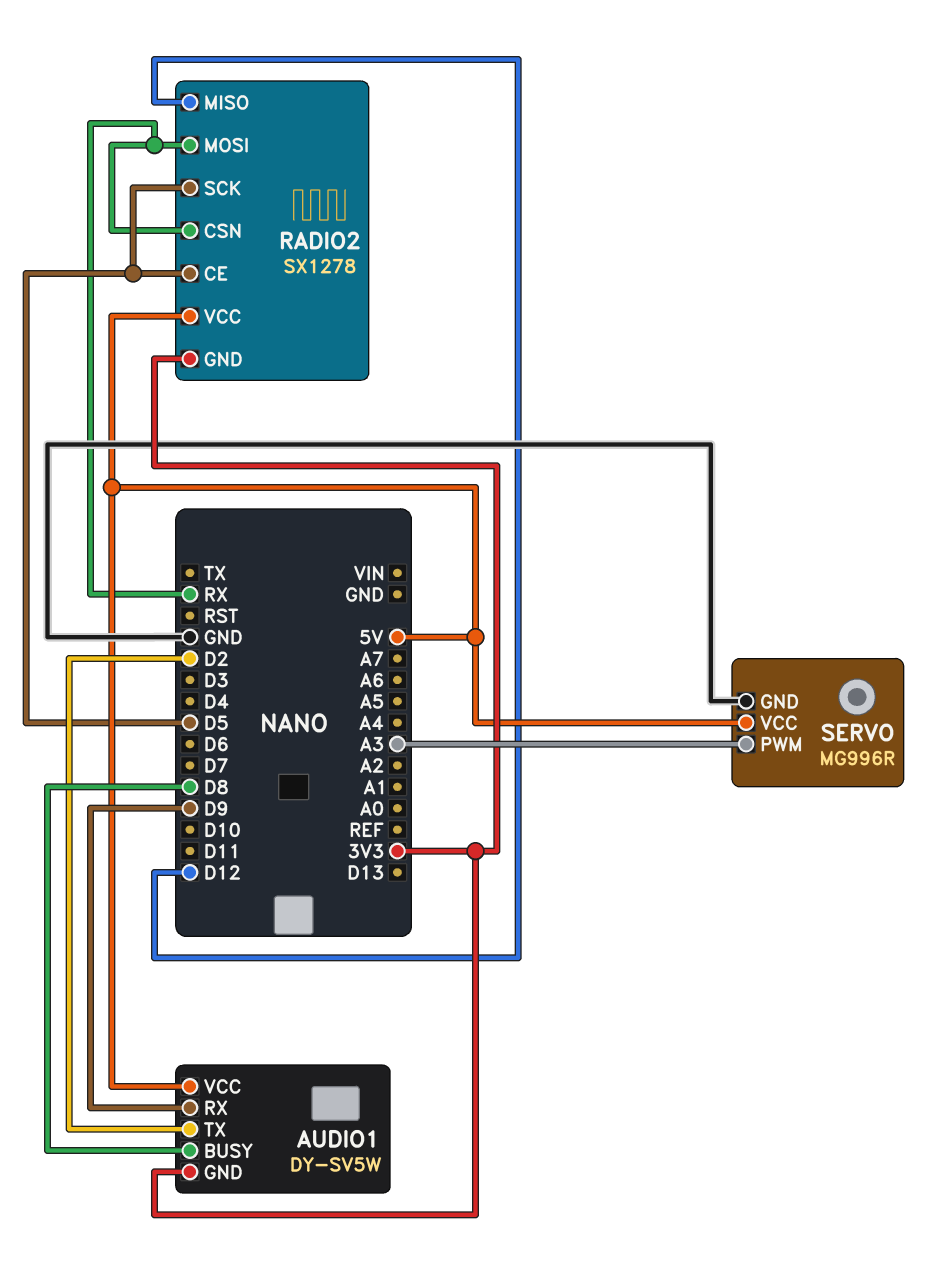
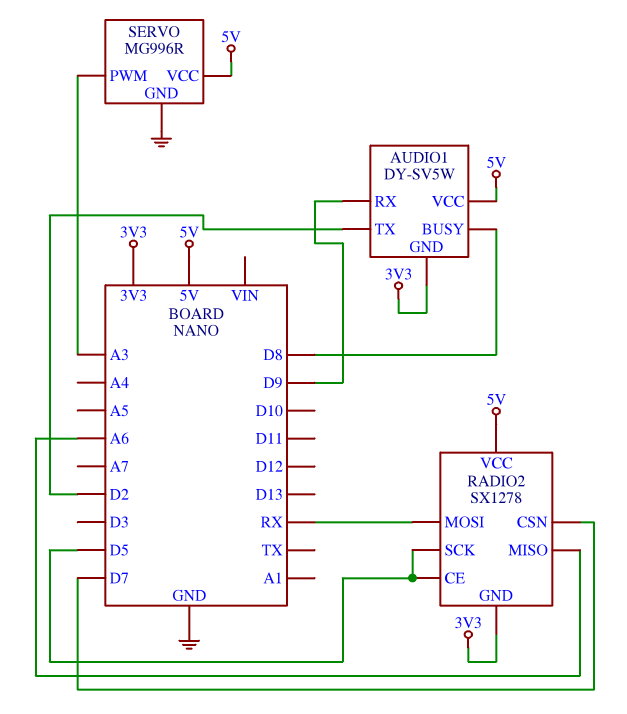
RADIO2 pin CSN: RX -> D7
RADIO2 pin MISO: D12 -> A6

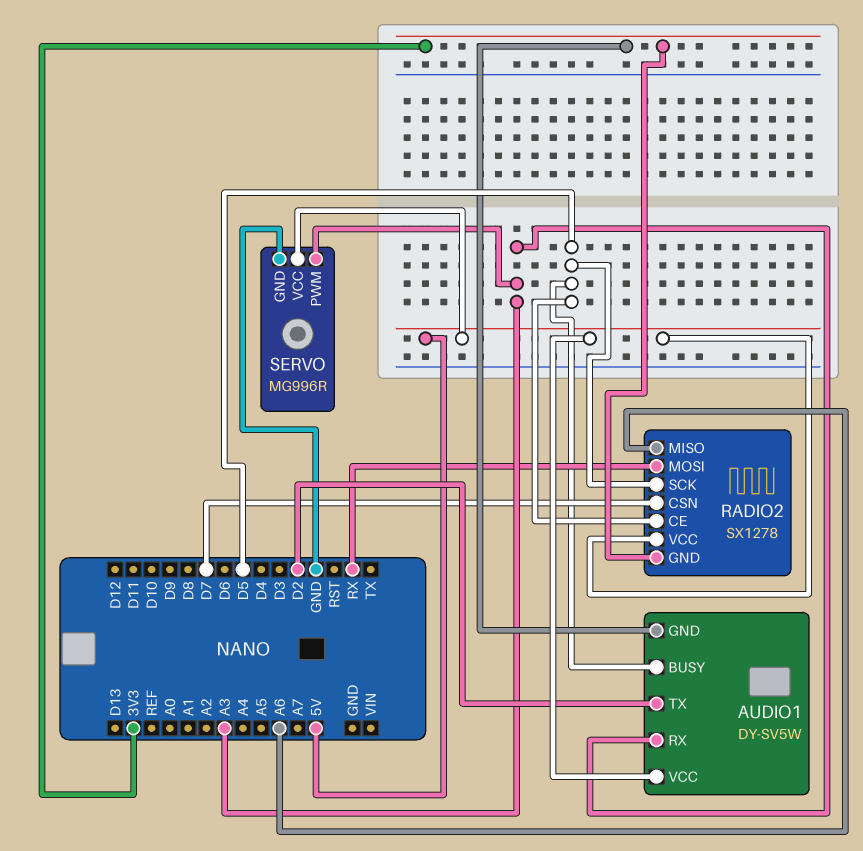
AUDIO1 pin BUSY: D8 -> D5
AUDIO1 pin RX: D9 -> A3

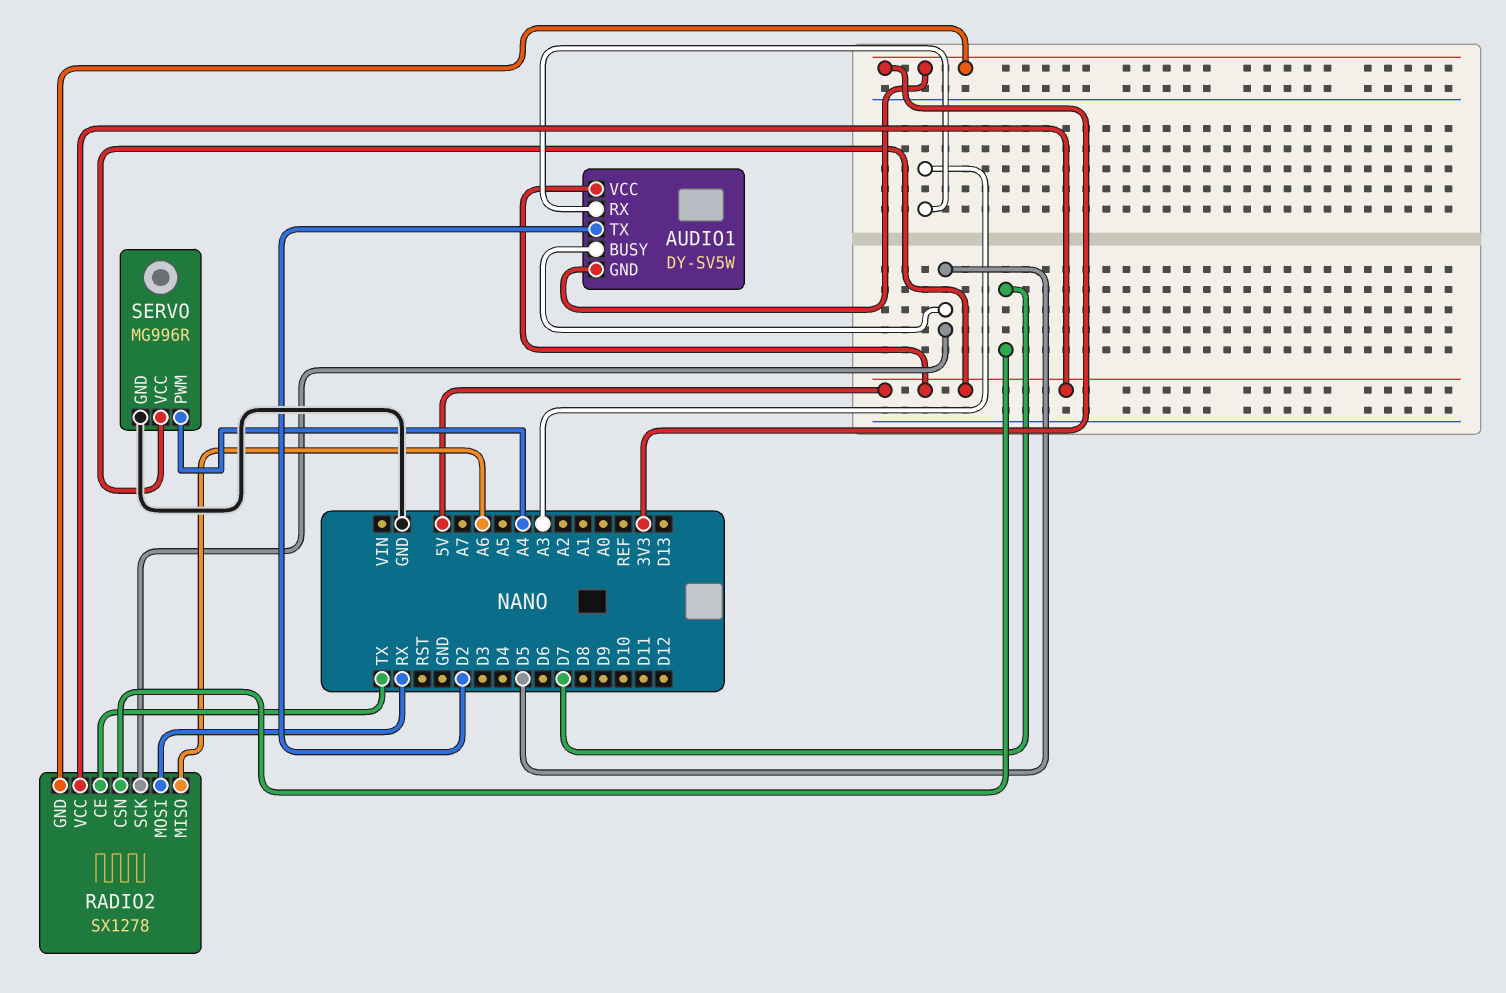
RADIO2 pin CE: D5 -> TX
SERVO pin PWM: A3 -> A4

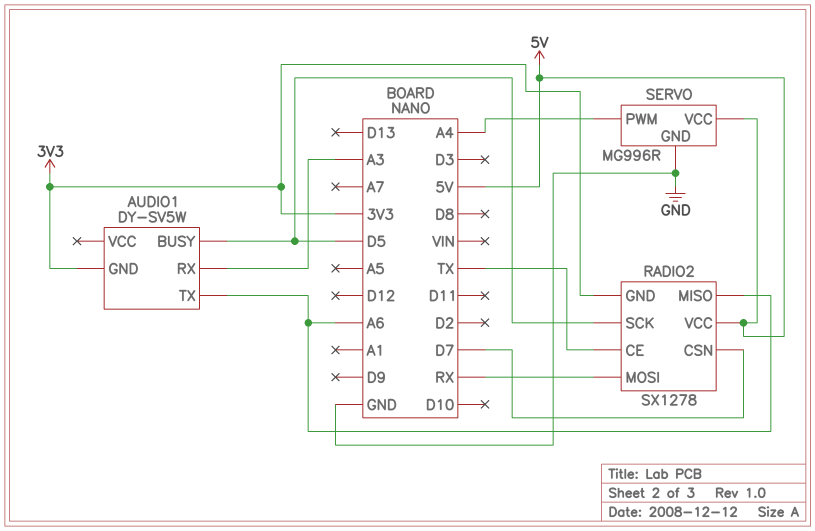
AUDIO1 pin TX: D2 -> A6
AUDIO1 pin VCC: 5V -> none

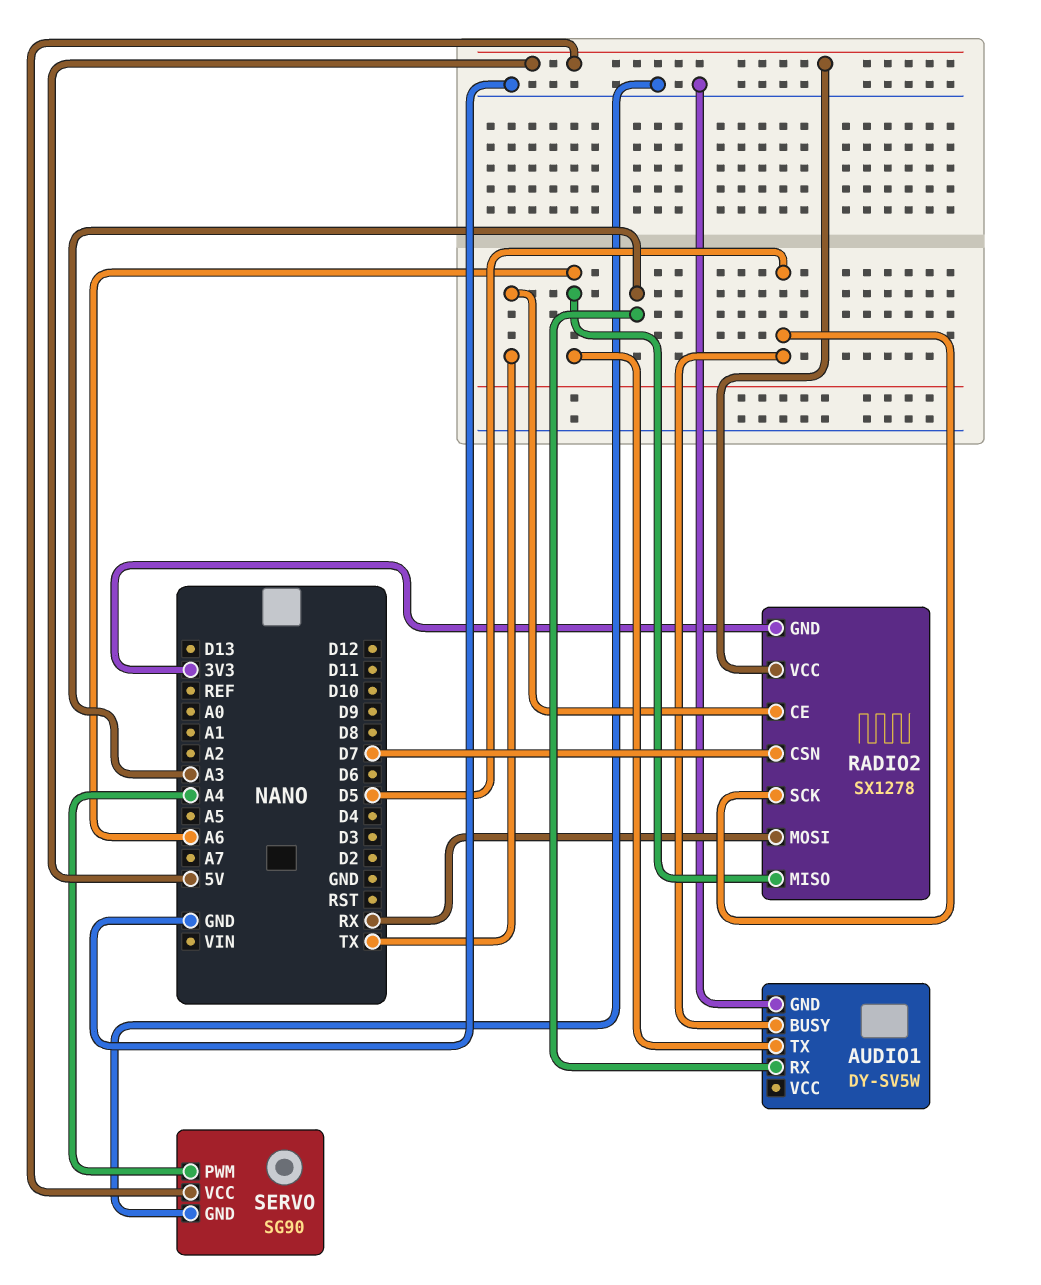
AUDIO1 pin GND: 3V3 -> GND
SERVO: MG996R -> SG90

